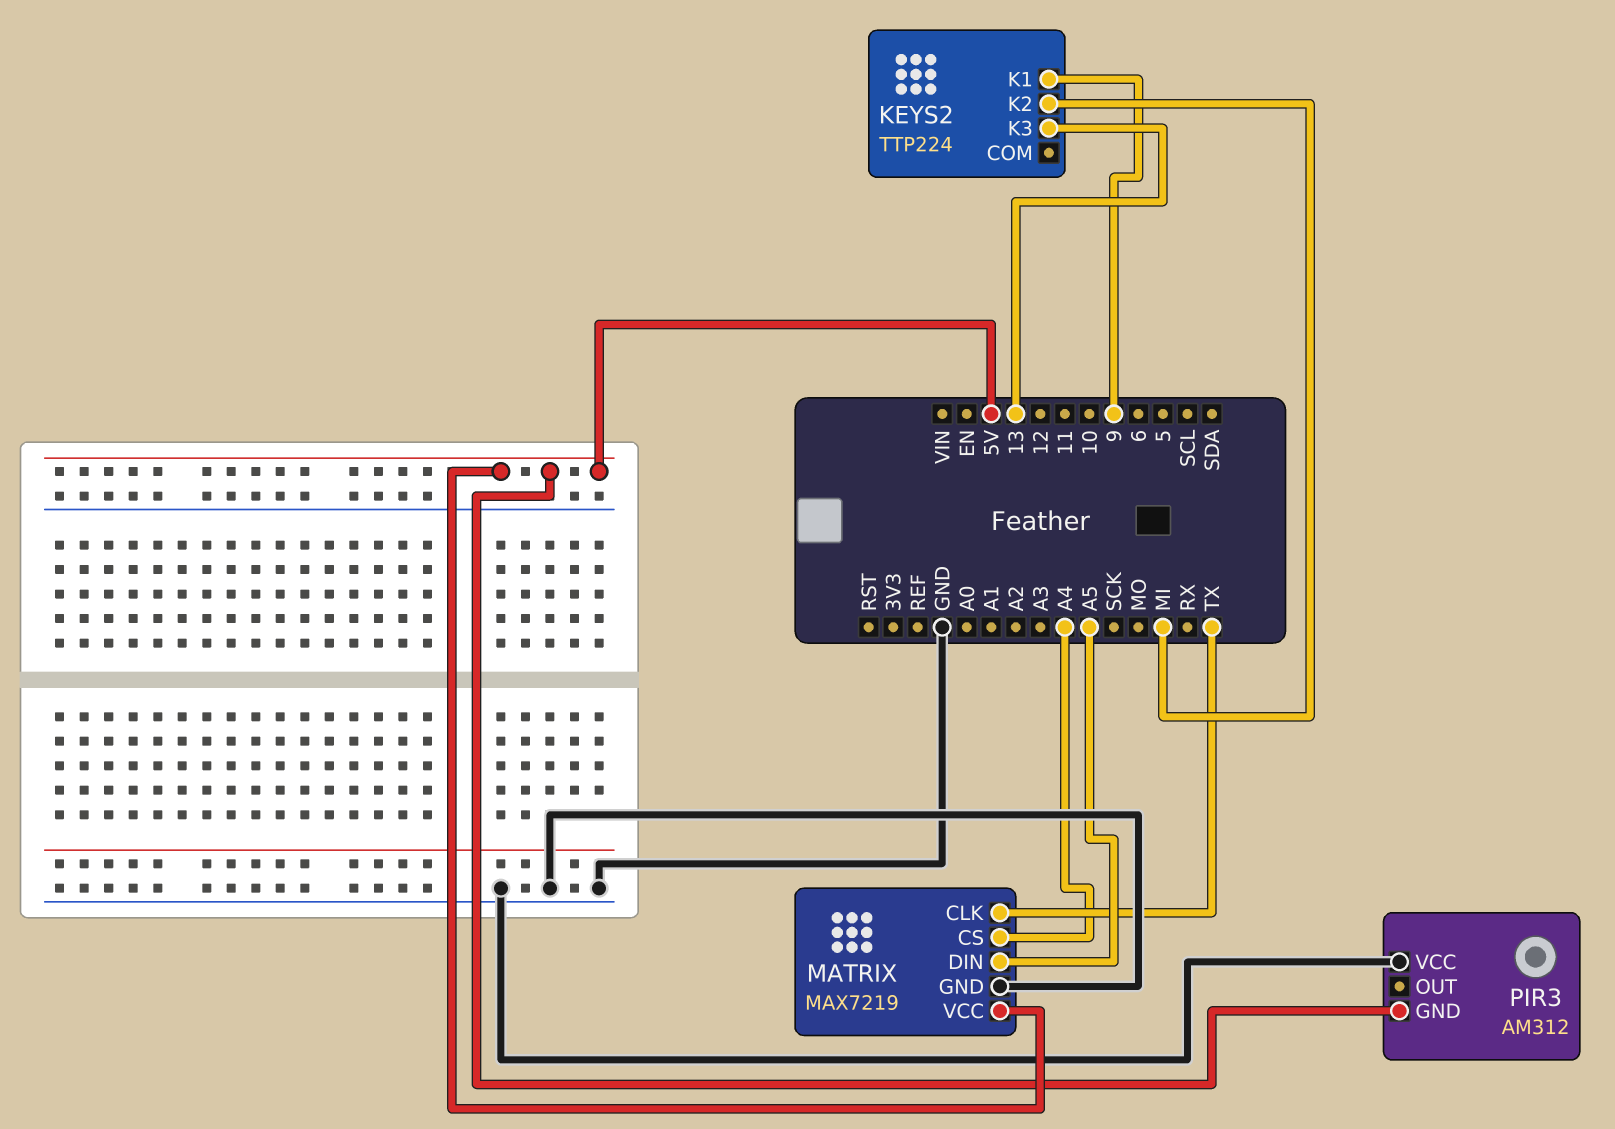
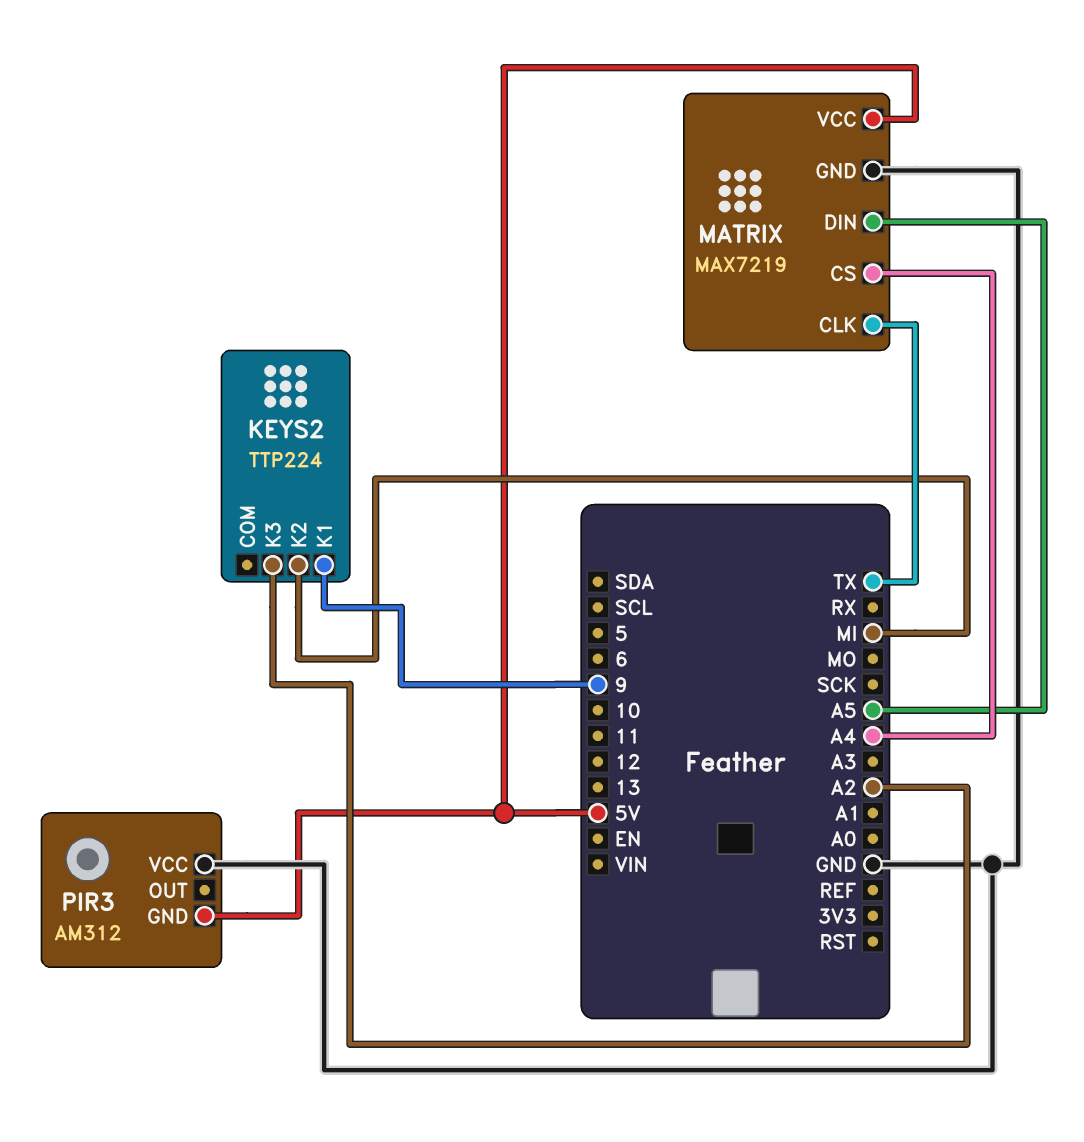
KEYS2 pin K3: 13 -> A2

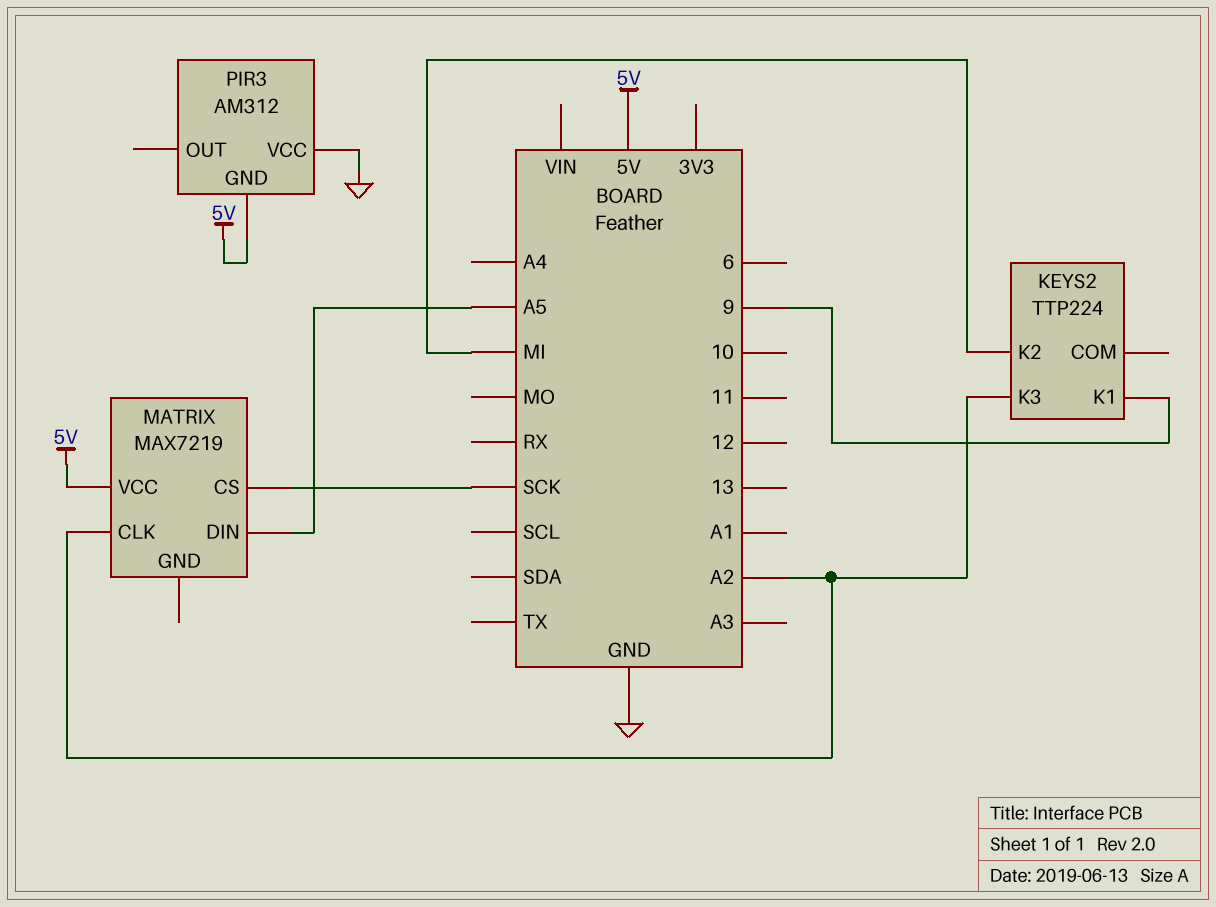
MATRIX pin CLK: TX -> A2
MATRIX pin CS: A4 -> SCK
MATRIX pin GND: GND -> none

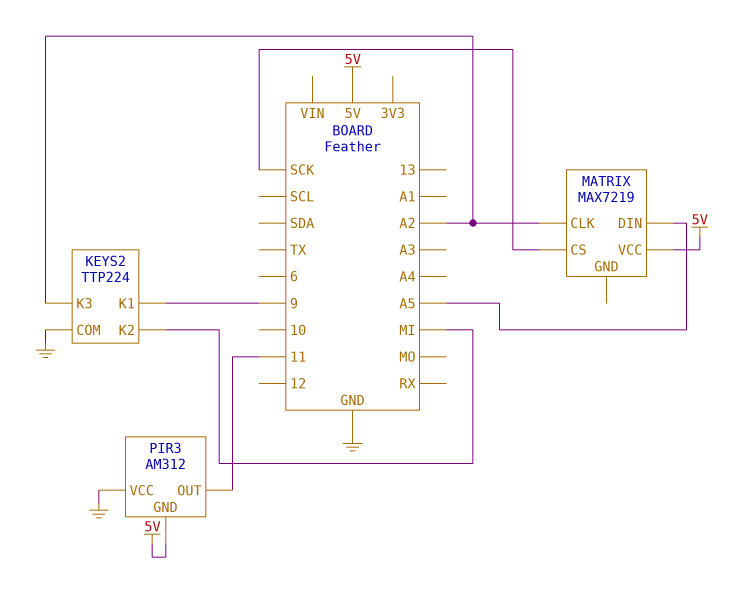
KEYS2 pin COM: none -> GND
PIR3 pin OUT: none -> 11

